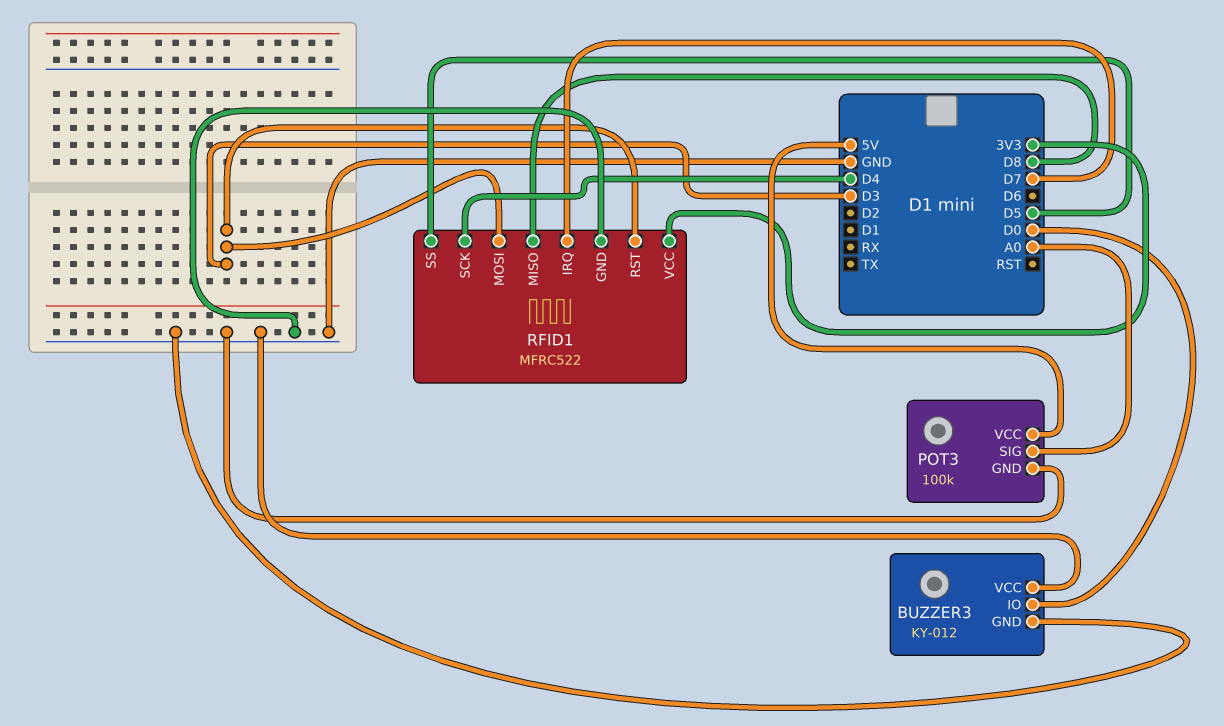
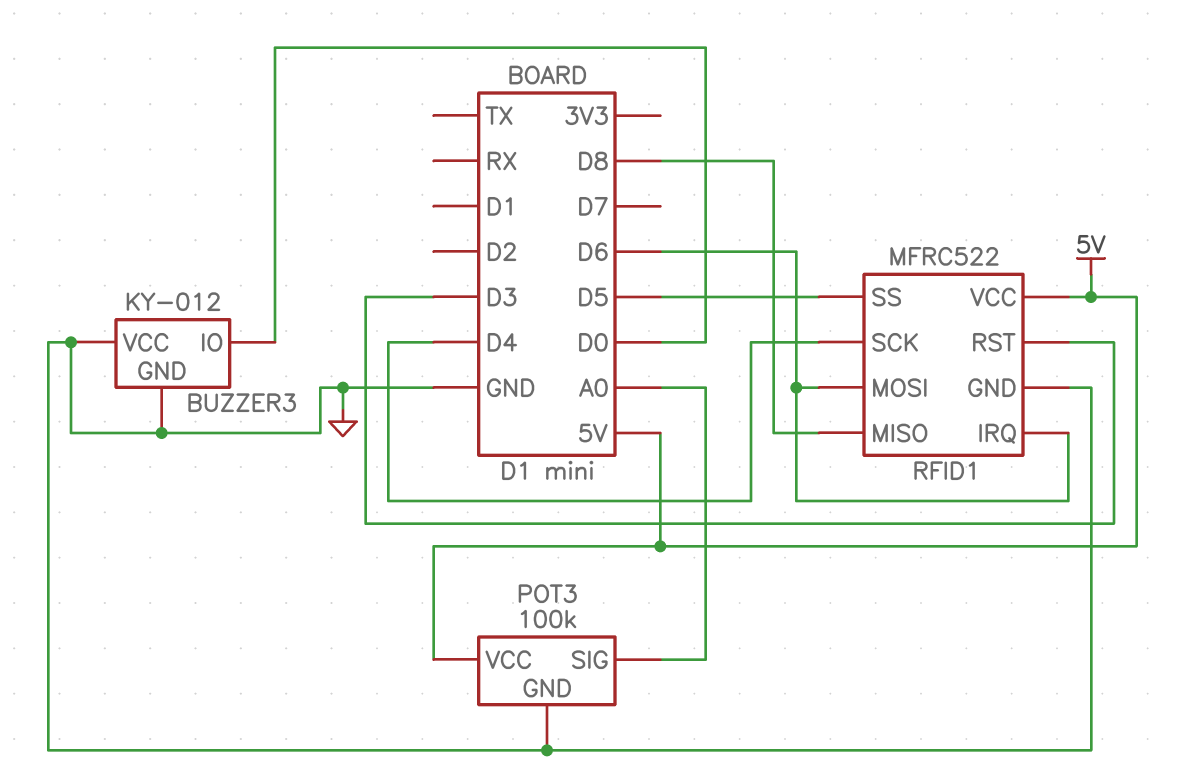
RFID1 pin IRQ: D7 -> D6
RFID1 pin MOSI: D3 -> D6
RFID1 pin VCC: 3V3 -> 5V

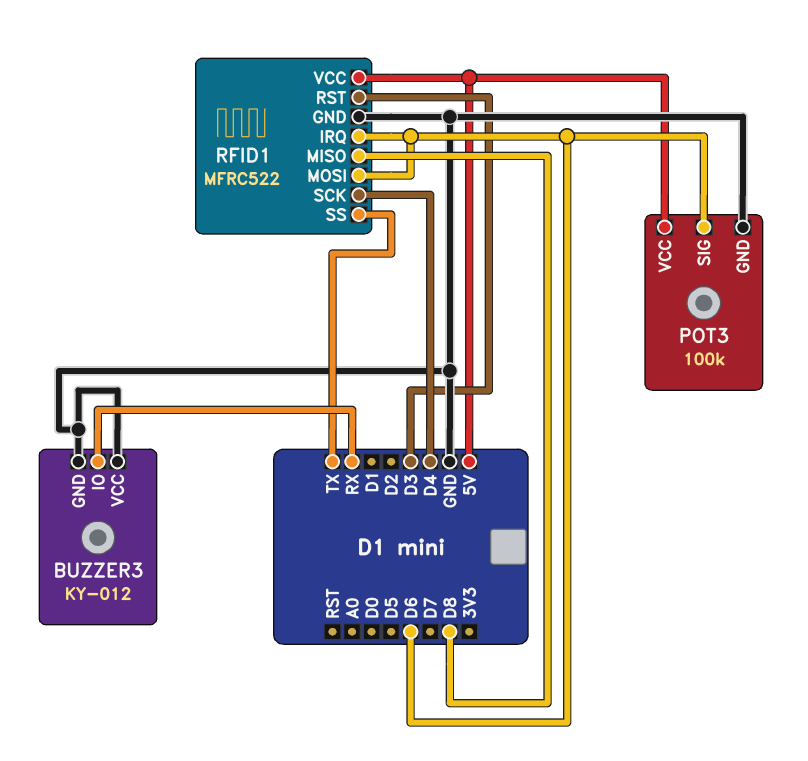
BUZZER3 pin IO: D0 -> RX
POT3 pin SIG: A0 -> D6
RFID1 pin SS: D5 -> TX

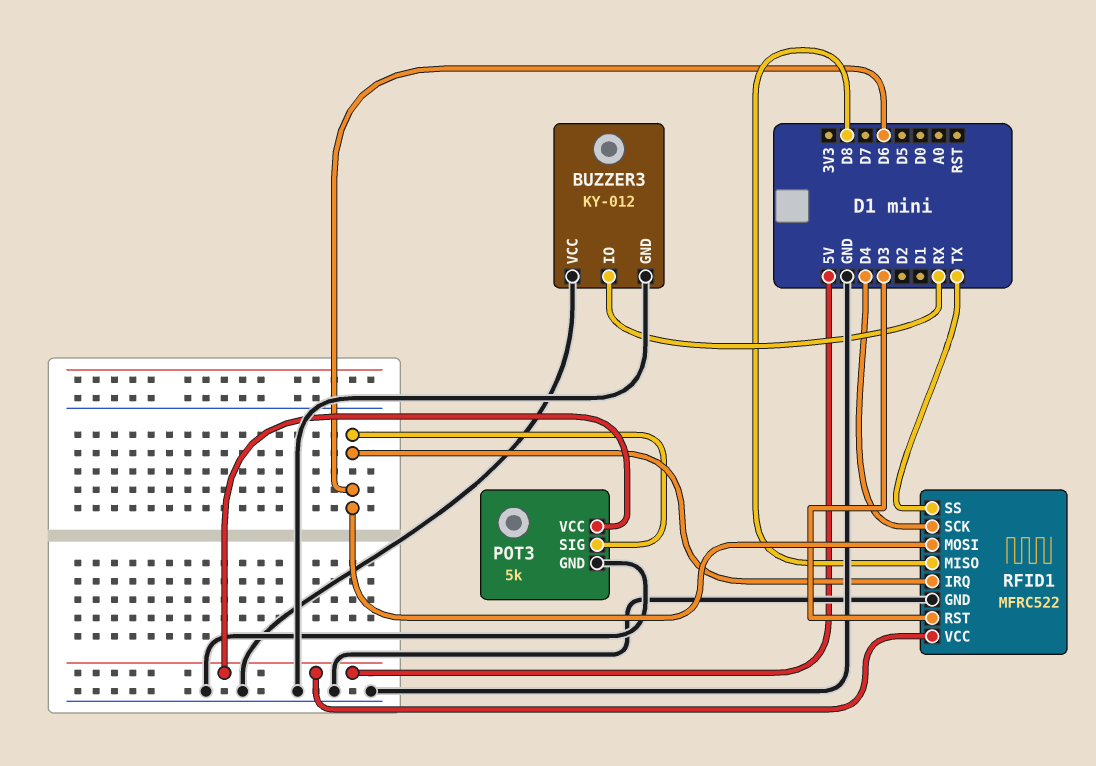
POT3: 100k -> 5k

